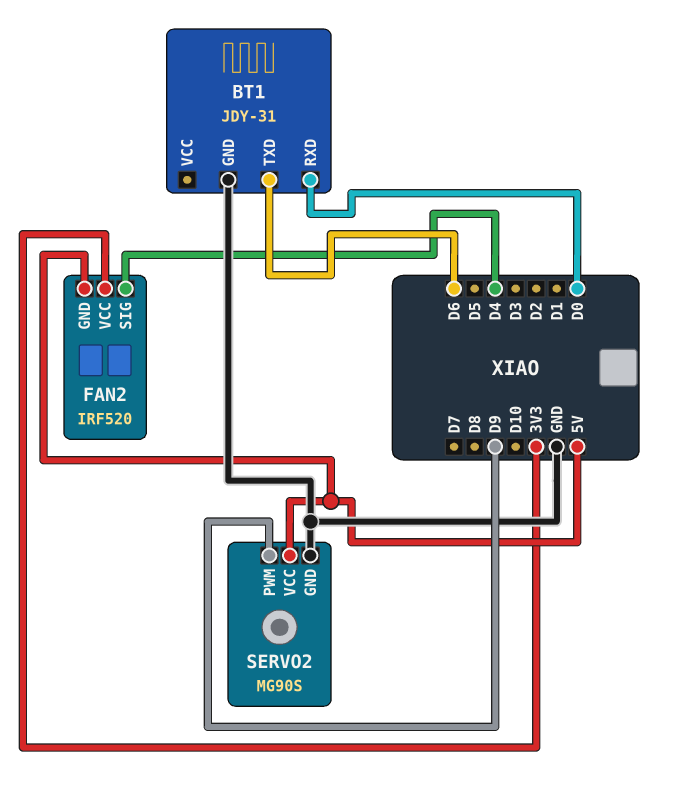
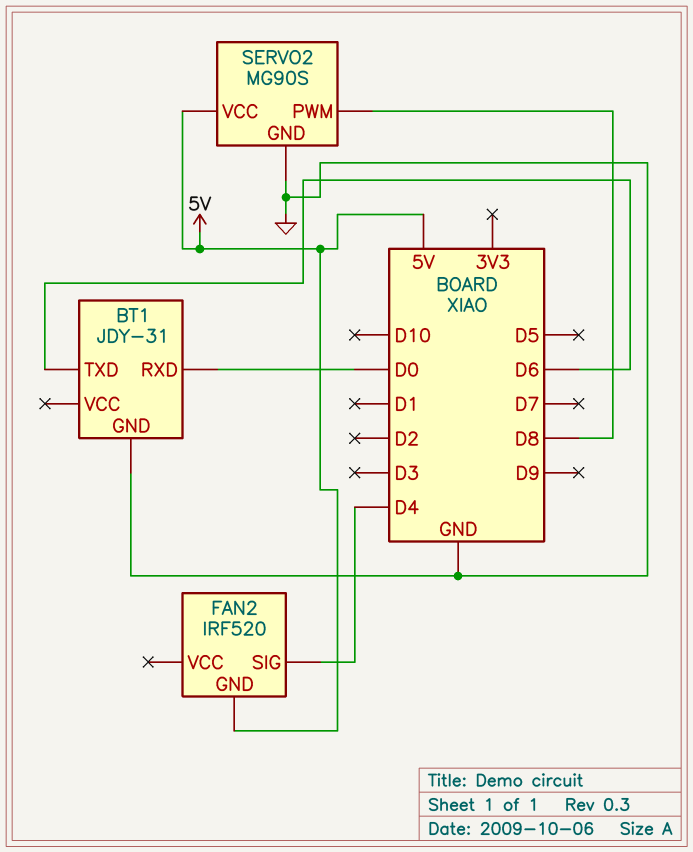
FAN2 pin VCC: 3V3 -> none
SERVO2 pin PWM: D9 -> D8

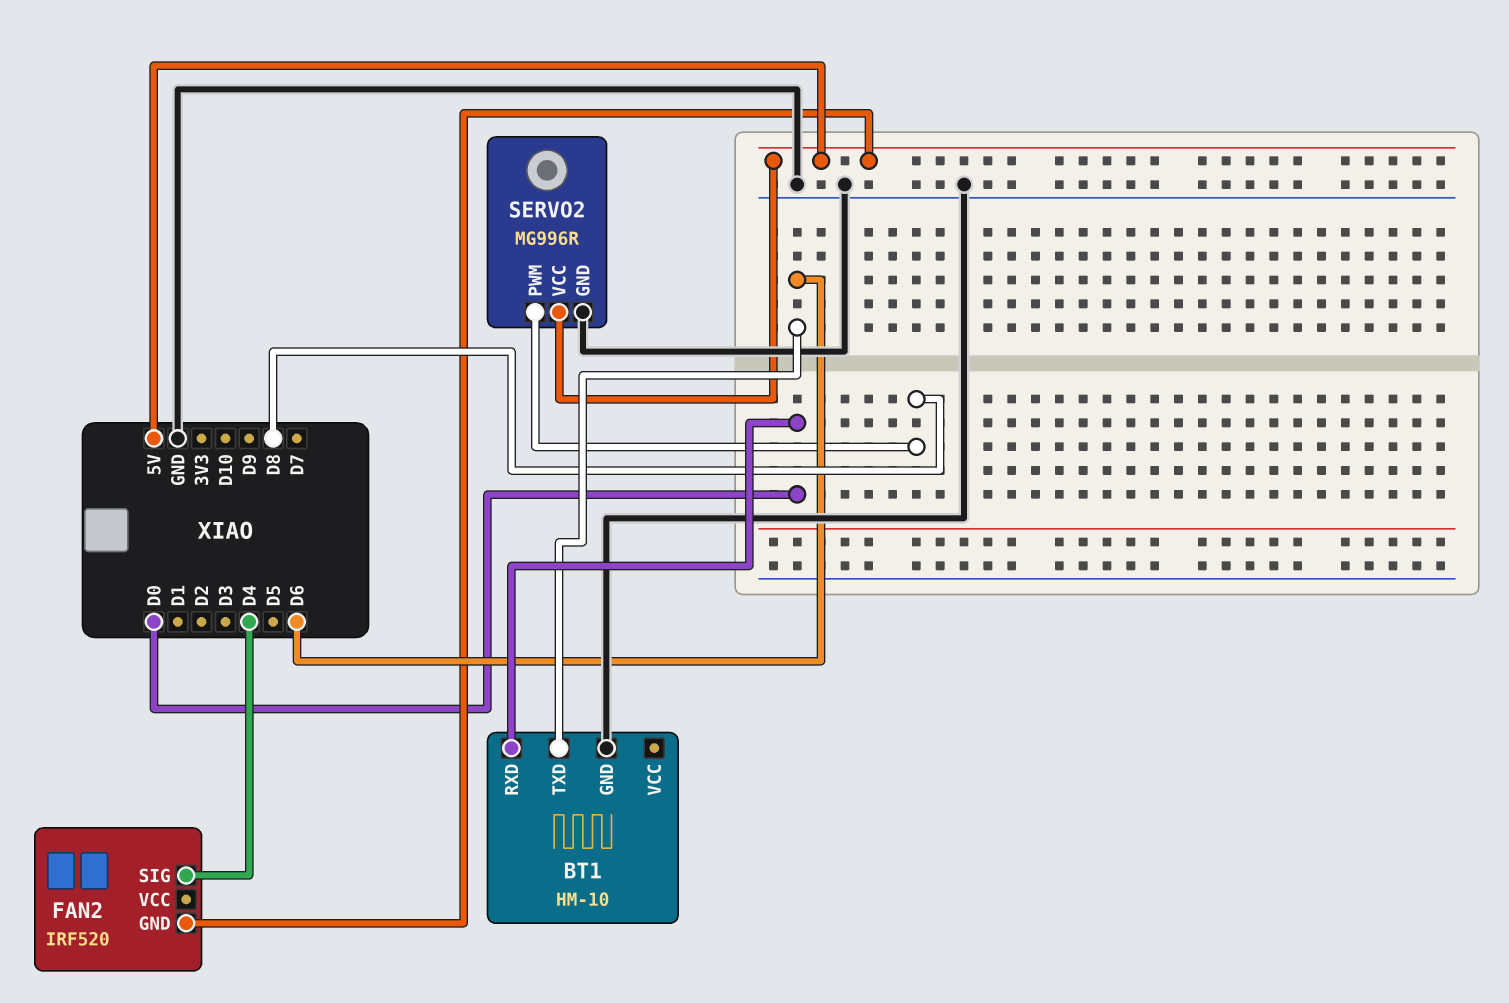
BT1: JDY-31 -> HM-10
SERVO2: MG90S -> MG996R

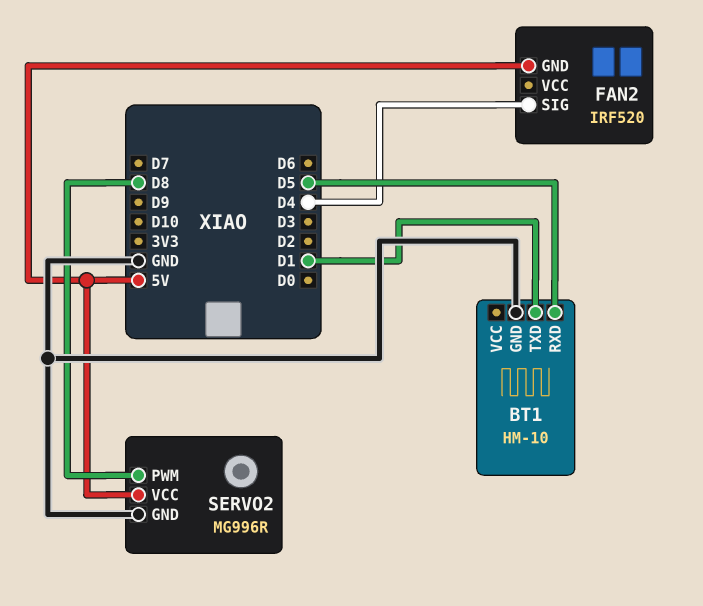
BT1 pin RXD: D0 -> D5
BT1 pin TXD: D6 -> D1

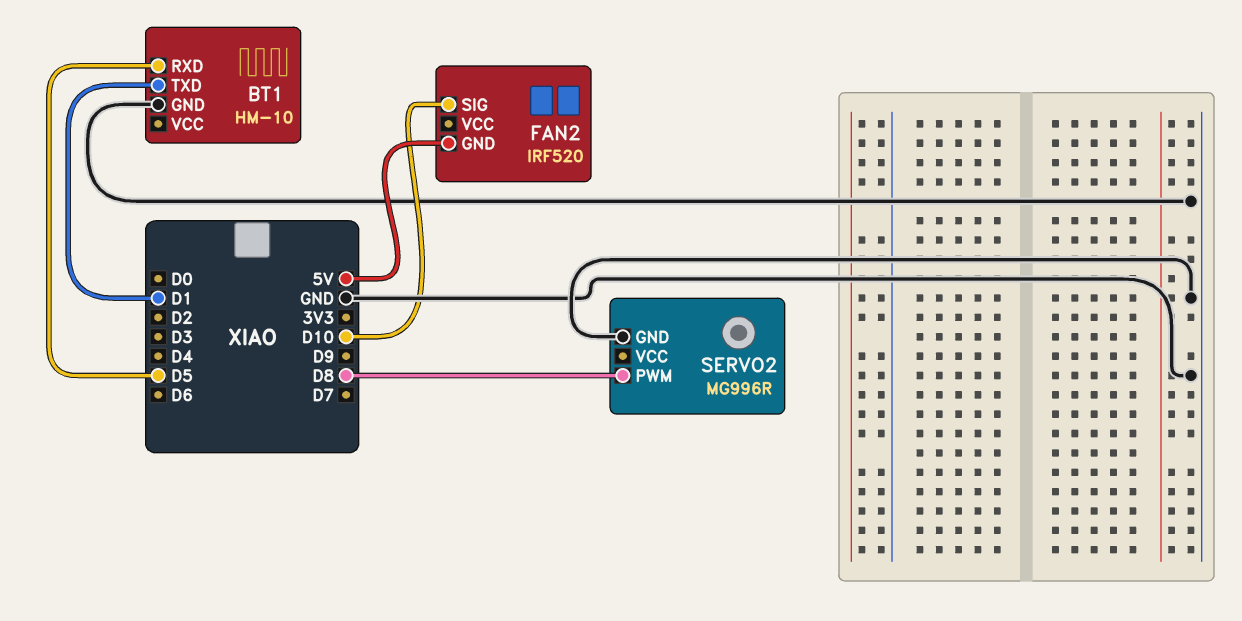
FAN2 pin SIG: D4 -> D10
SERVO2 pin VCC: 5V -> none

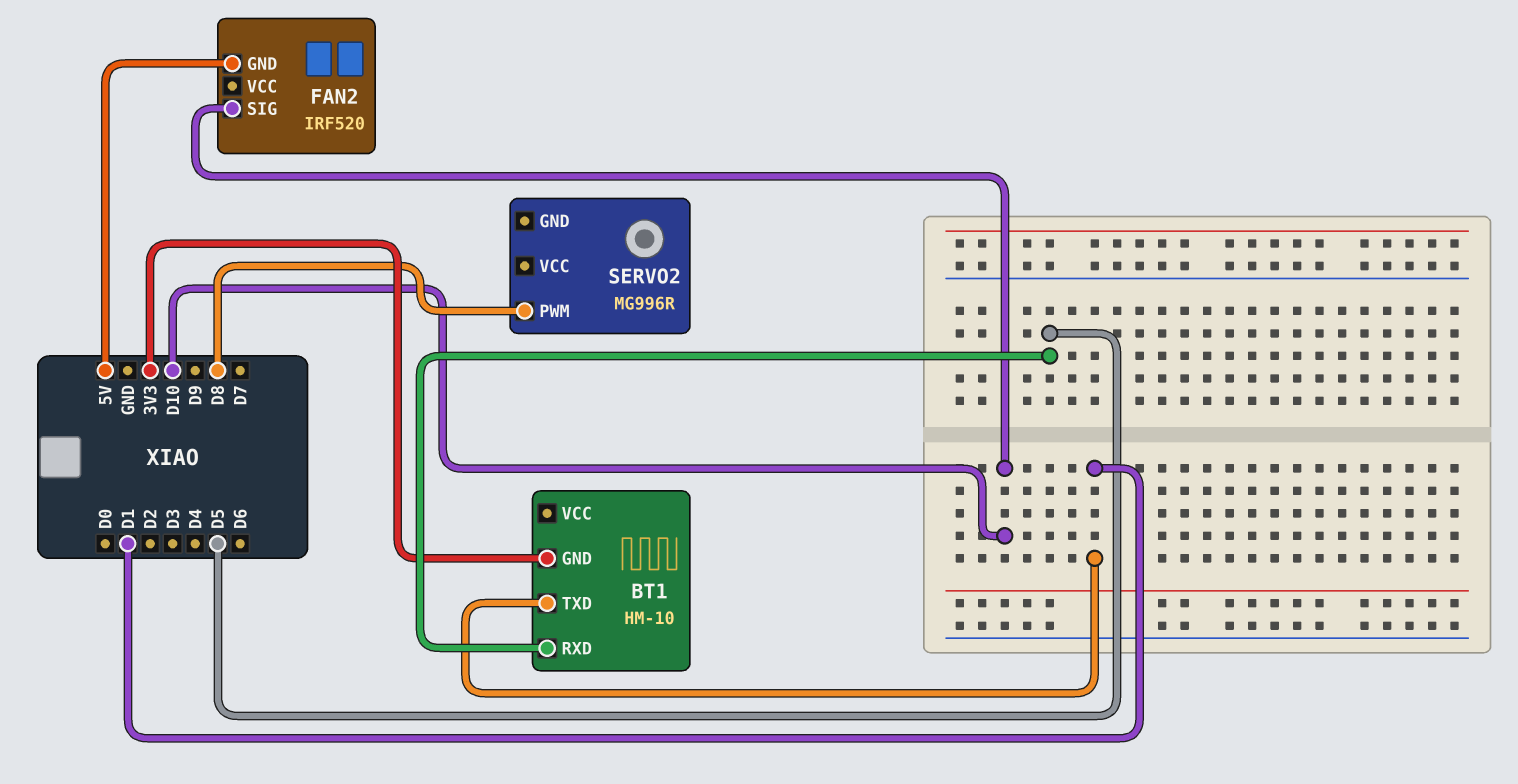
BT1 pin GND: GND -> 3V3
SERVO2 pin GND: GND -> none

